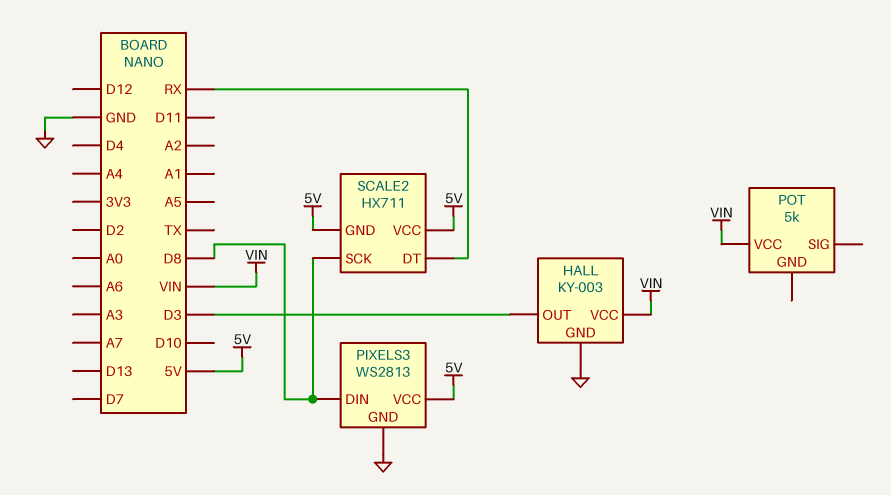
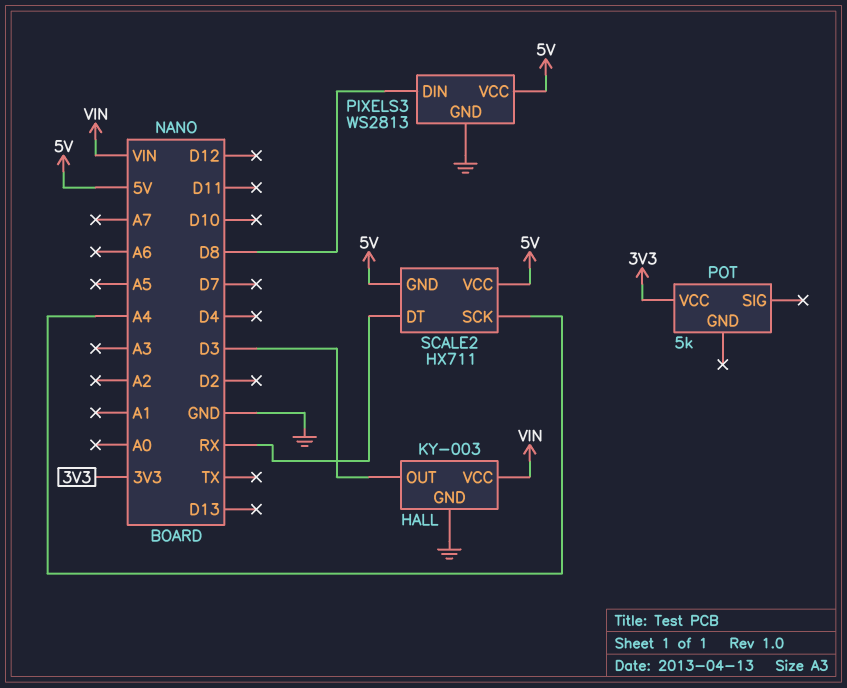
POT pin VCC: VIN -> 3V3
SCALE2 pin SCK: D8 -> A4

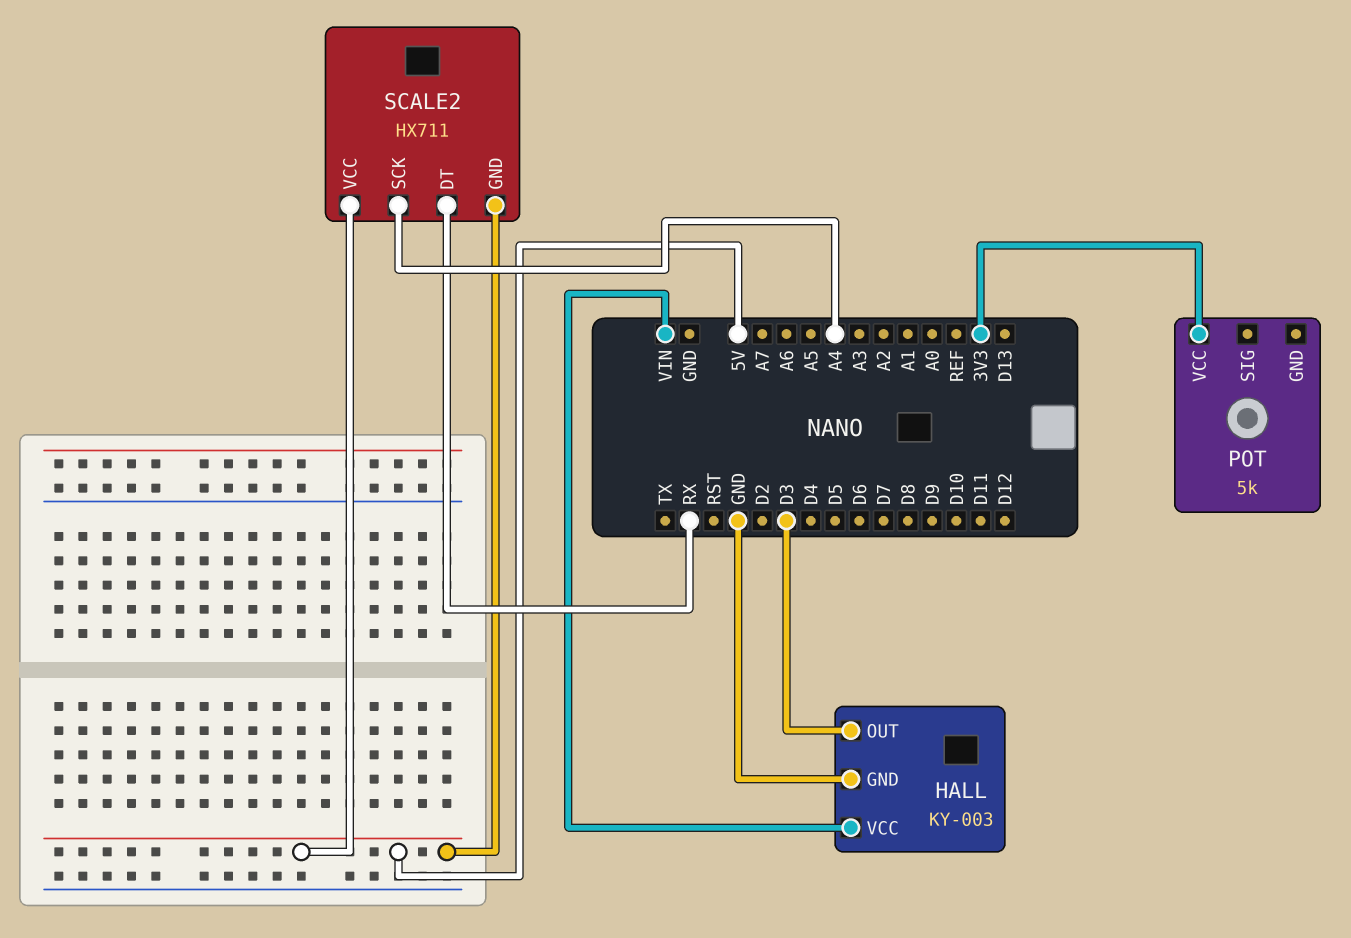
PIXELS3: WS2813 -> none
PIXELS3 pin DIN: D8 -> none
PIXELS3 pin GND: GND -> none
PIXELS3 pin VCC: 5V -> none

